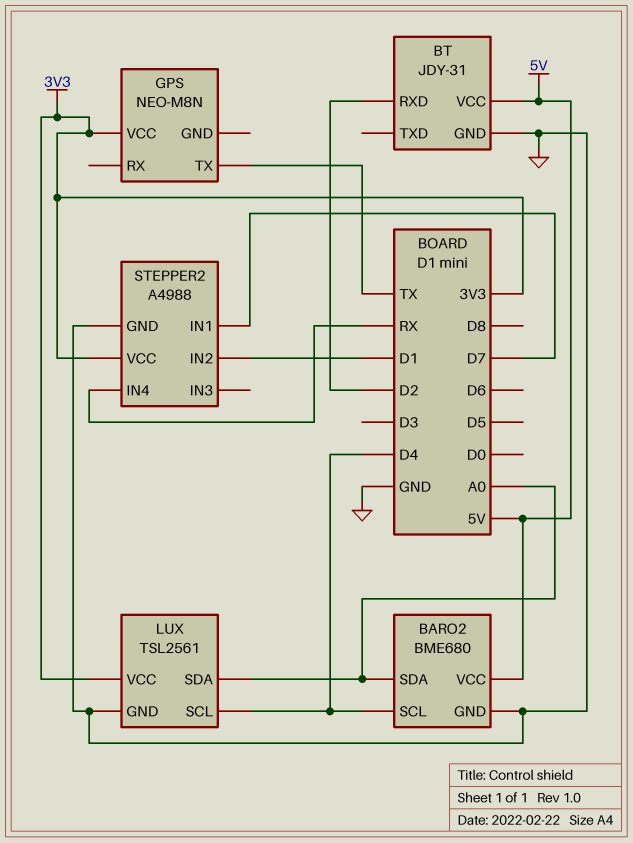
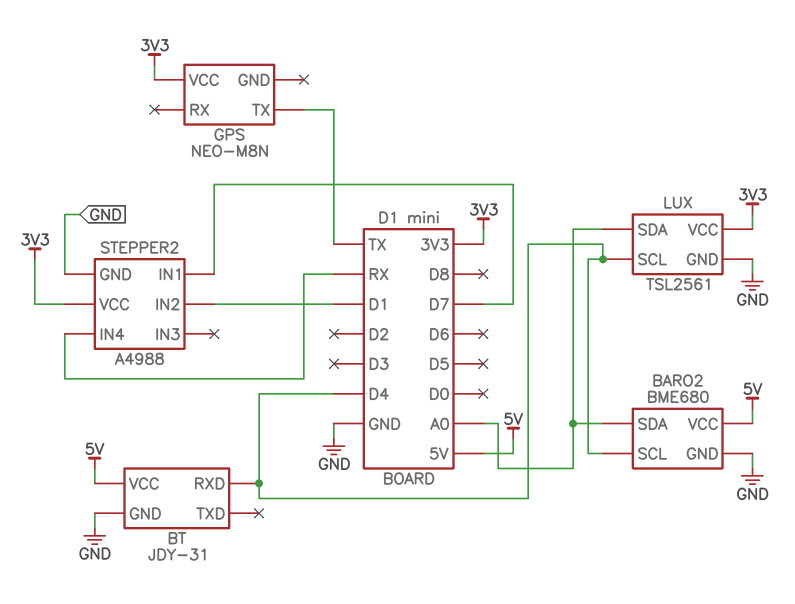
BT pin RXD: D2 -> D4

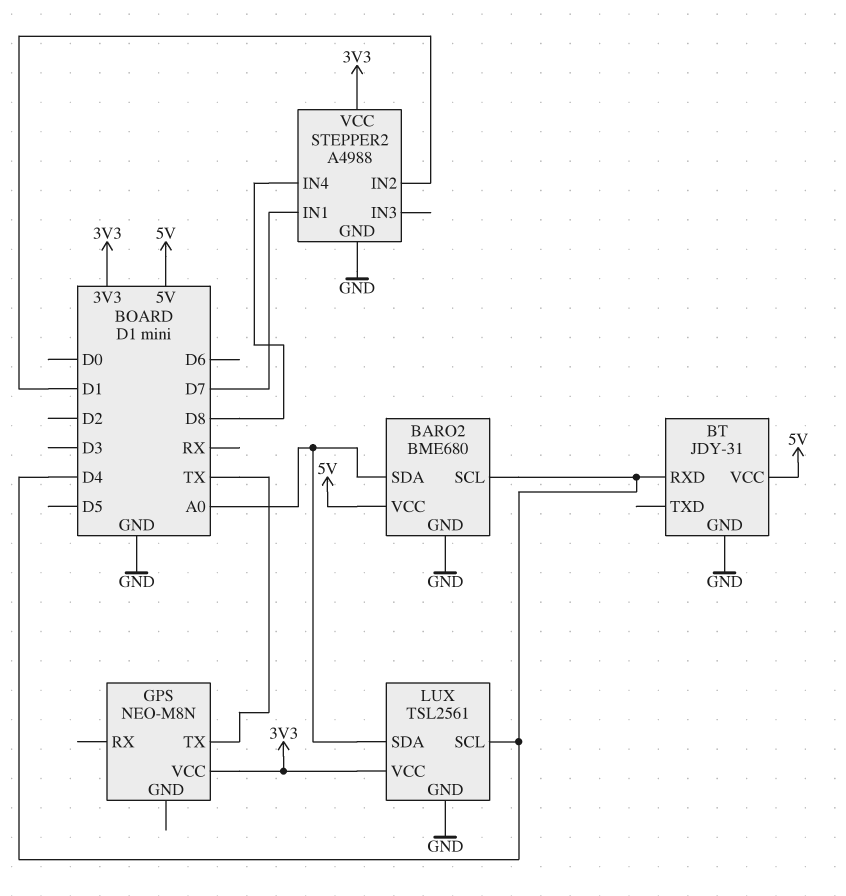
STEPPER2 pin IN4: RX -> D8

